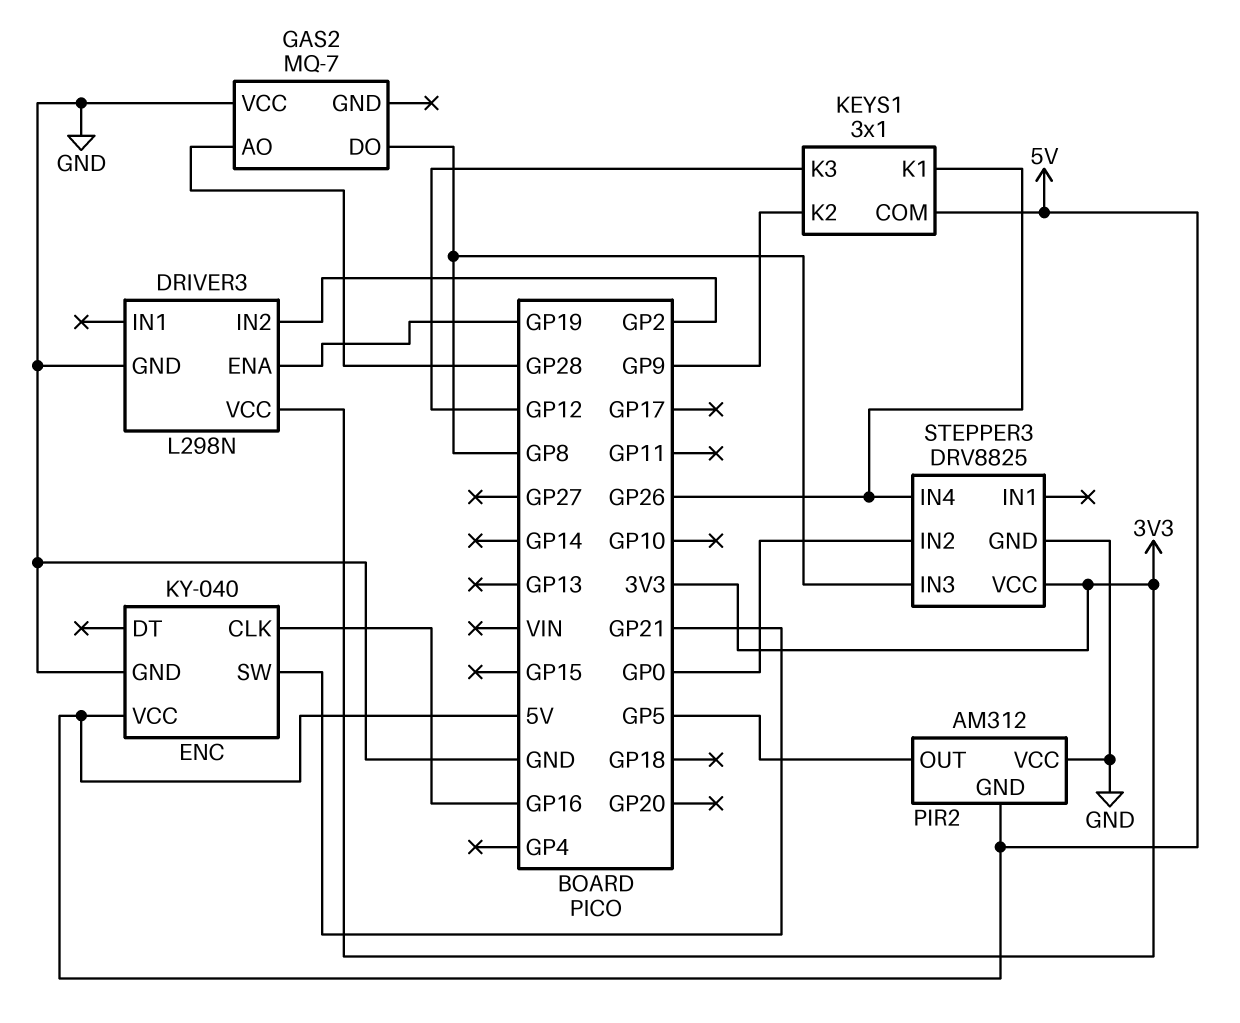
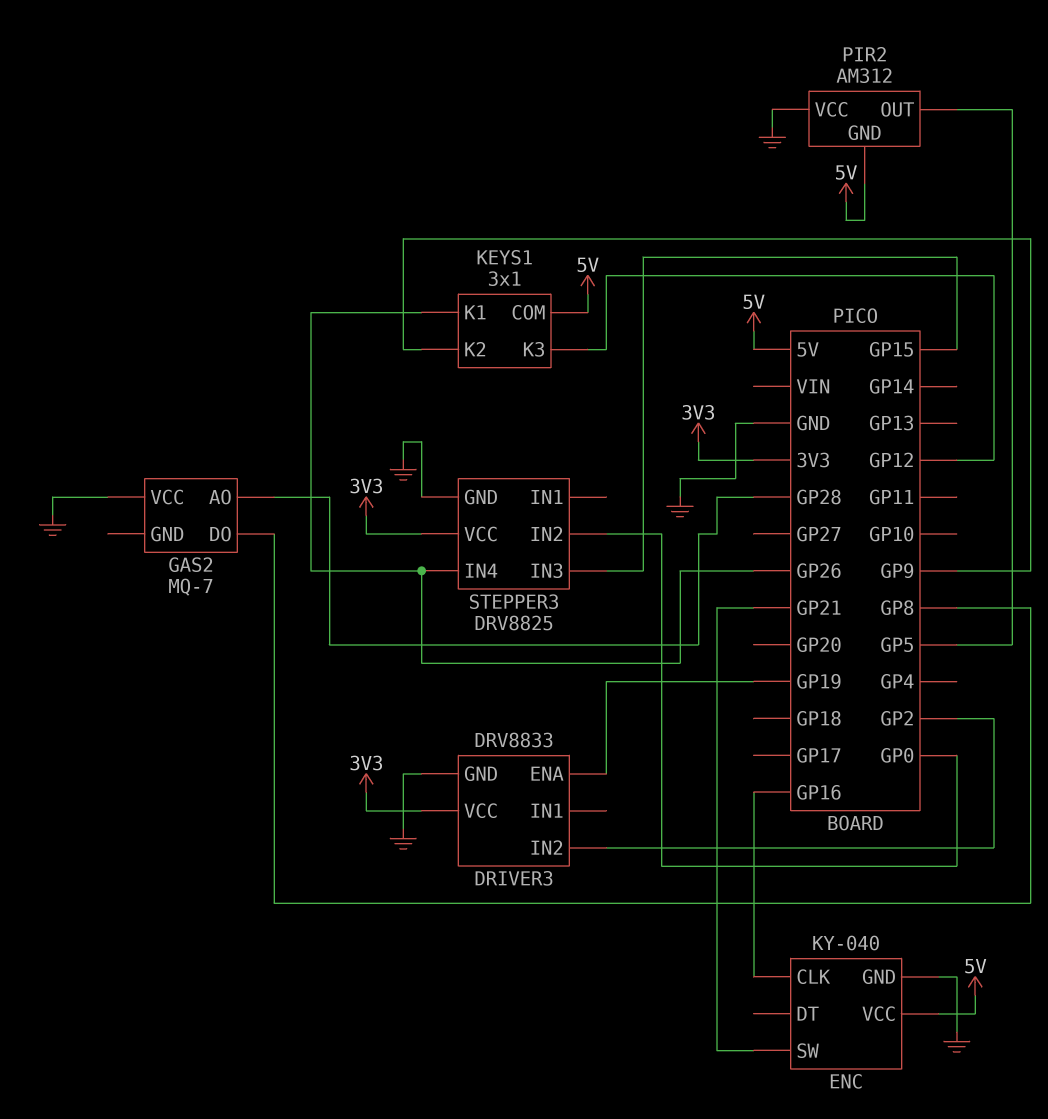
DRIVER3: L298N -> DRV8833
STEPPER3 pin IN3: GP8 -> GP15

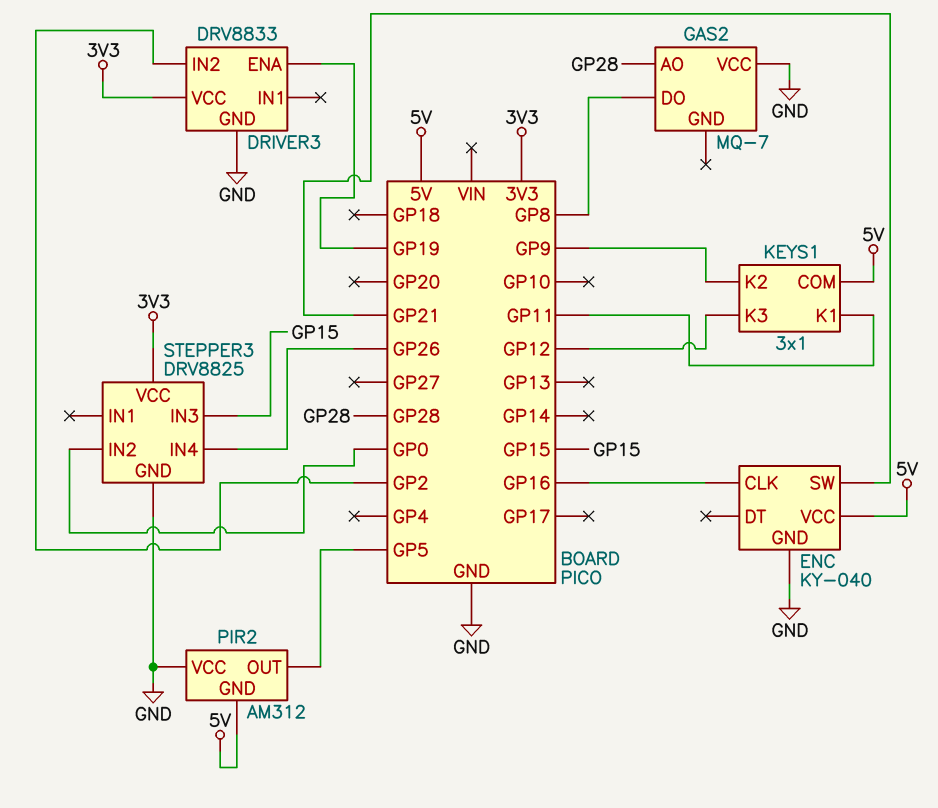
KEYS1 pin K1: GP26 -> GP11

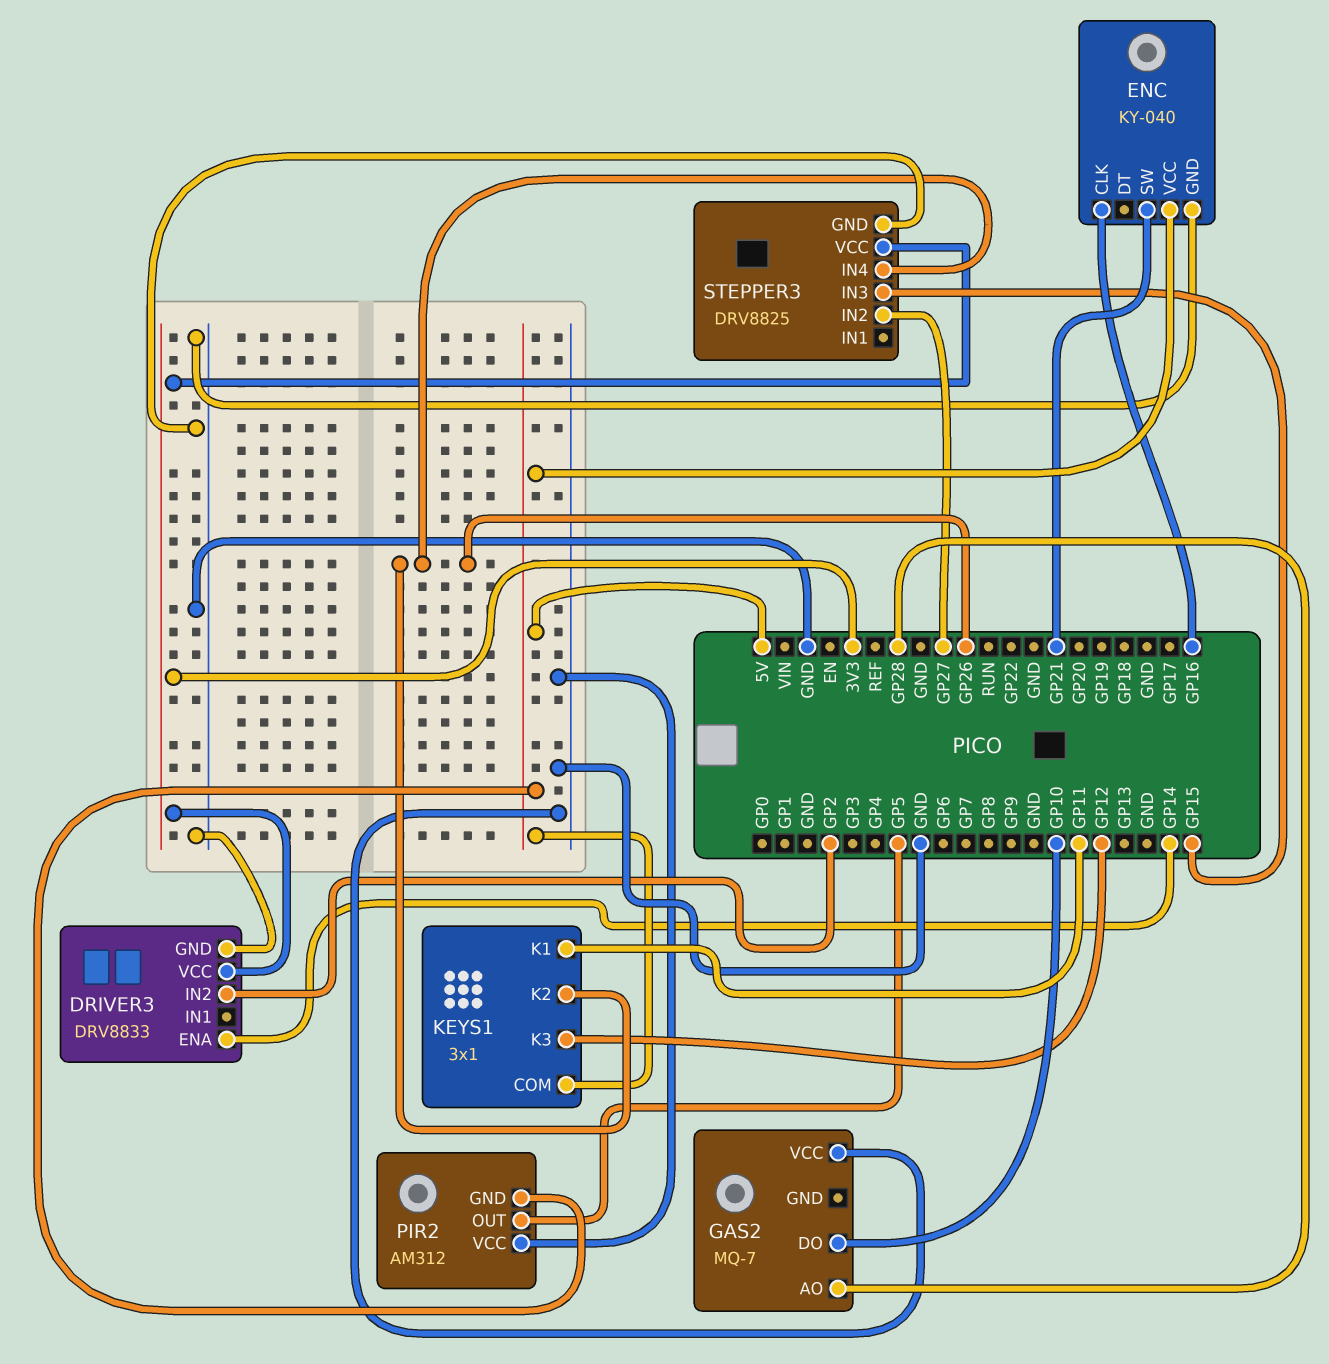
DRIVER3 pin ENA: GP19 -> GP14
GAS2 pin DO: GP8 -> GP10
KEYS1 pin K2: GP9 -> GP26
STEPPER3 pin IN2: GP0 -> GP27

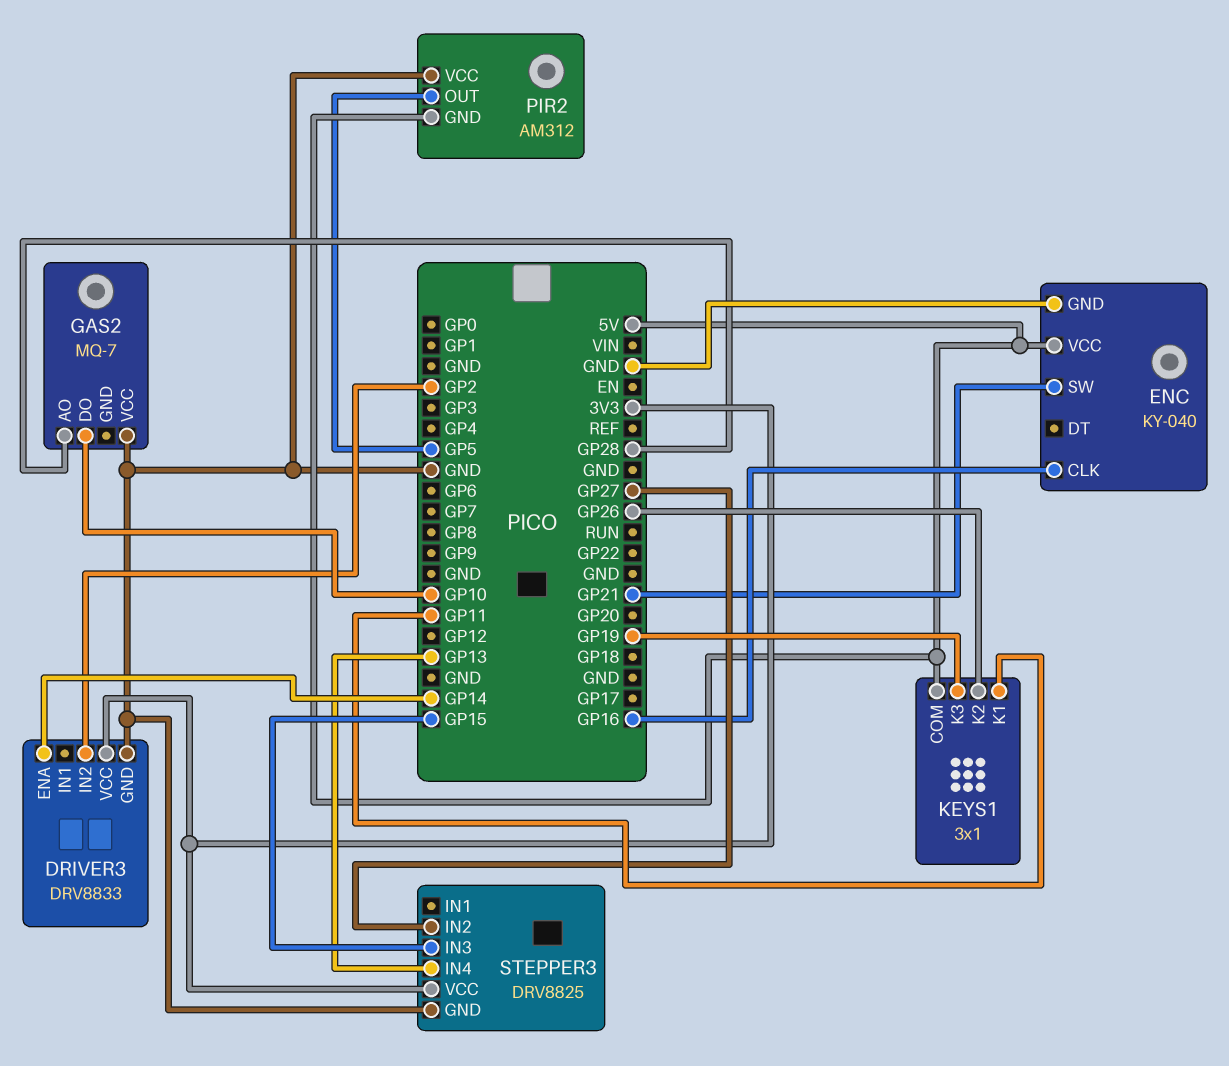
KEYS1 pin K3: GP12 -> GP19
STEPPER3 pin IN4: GP26 -> GP13

